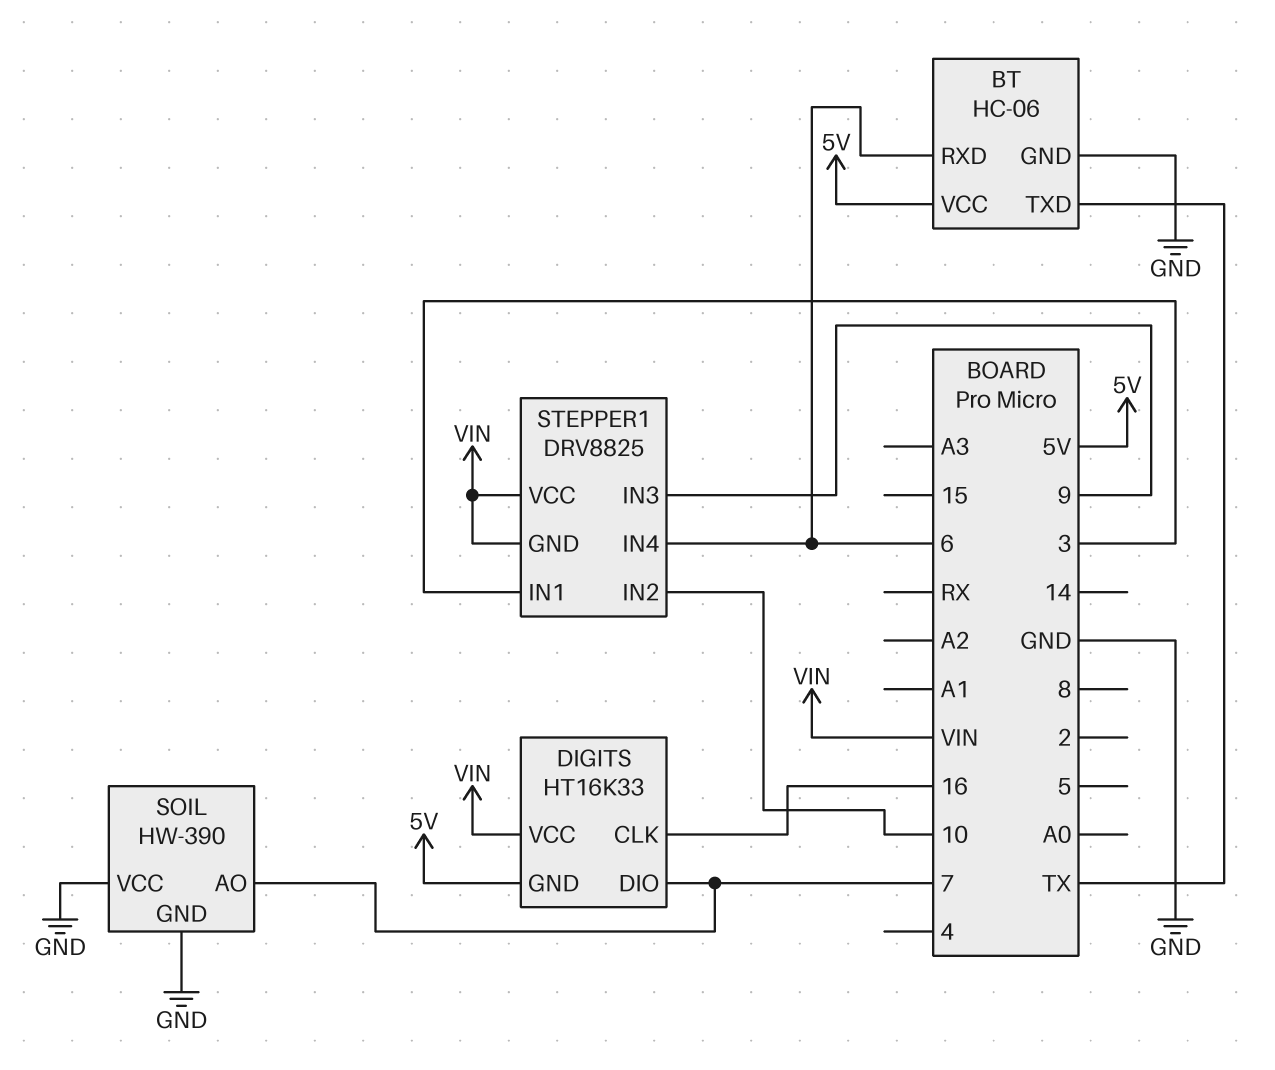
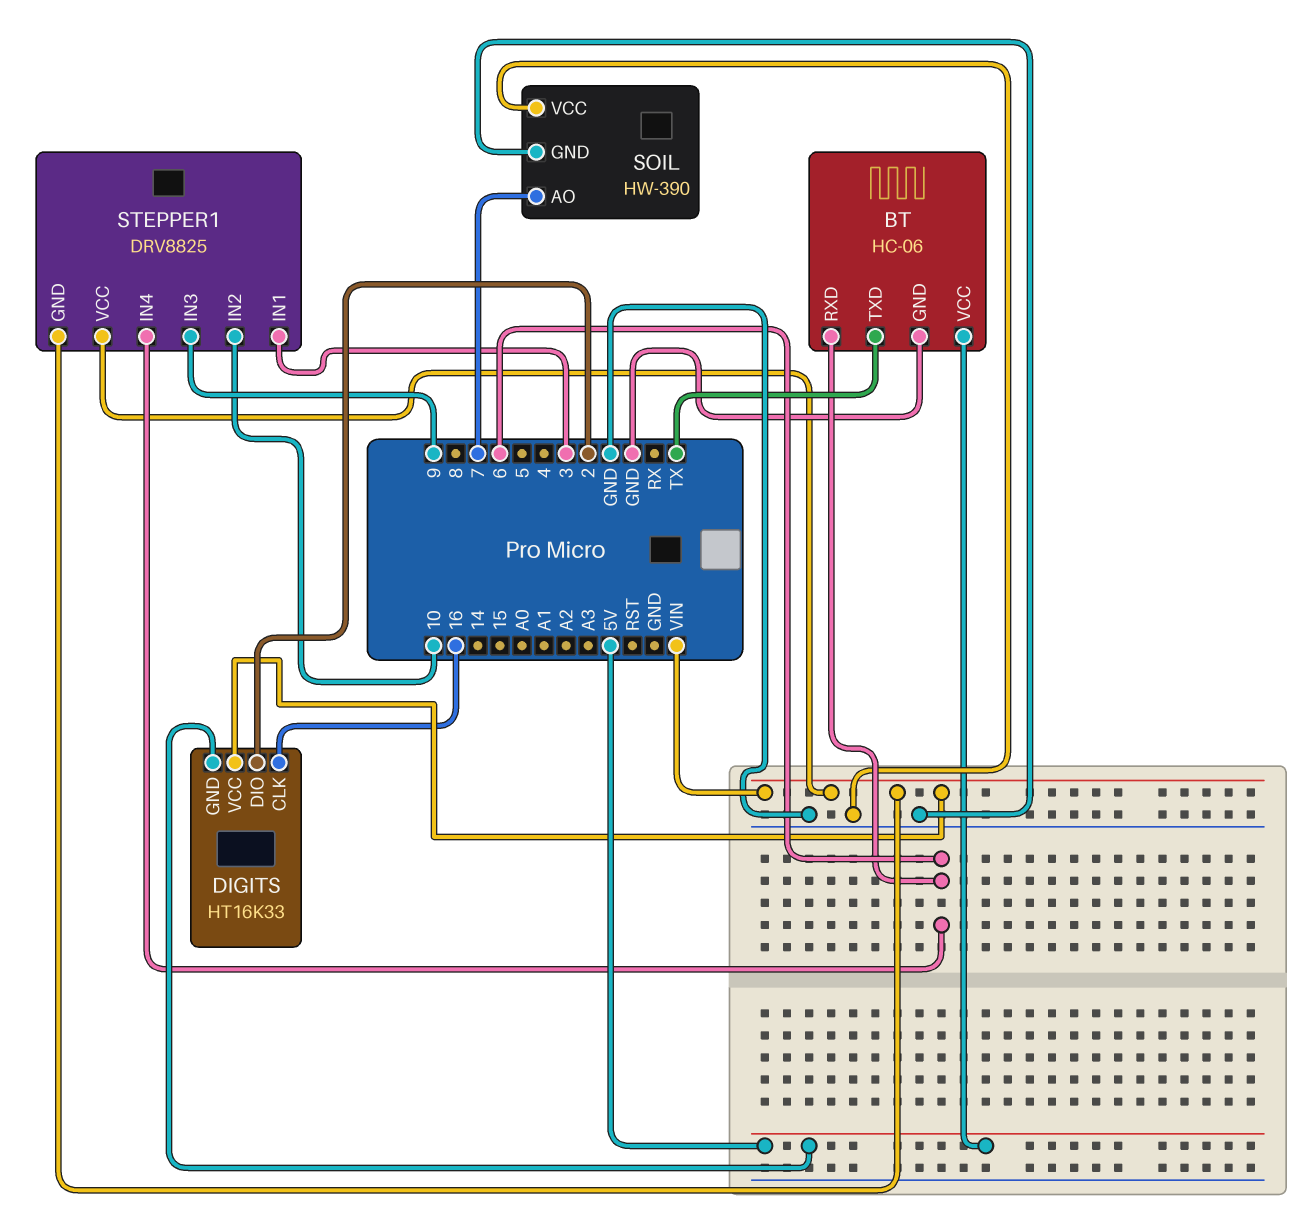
DIGITS pin DIO: 7 -> 2

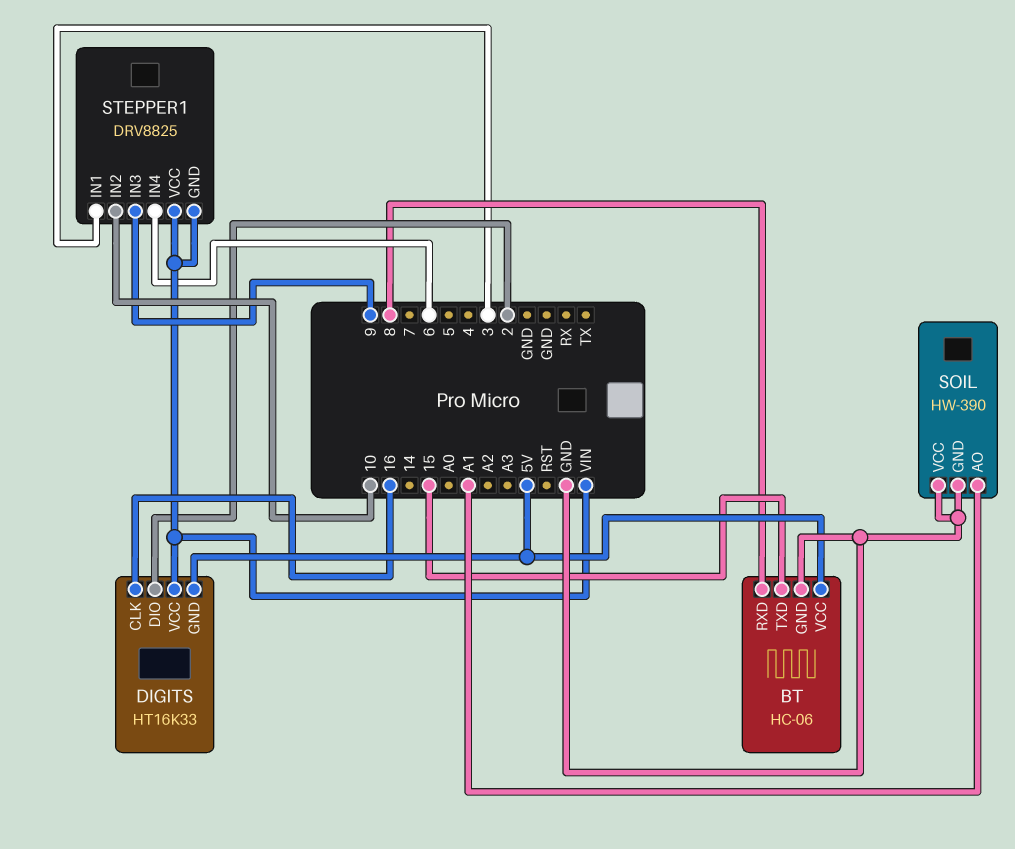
BT pin RXD: 6 -> 8
BT pin TXD: TX -> 15
SOIL pin AO: 7 -> A1

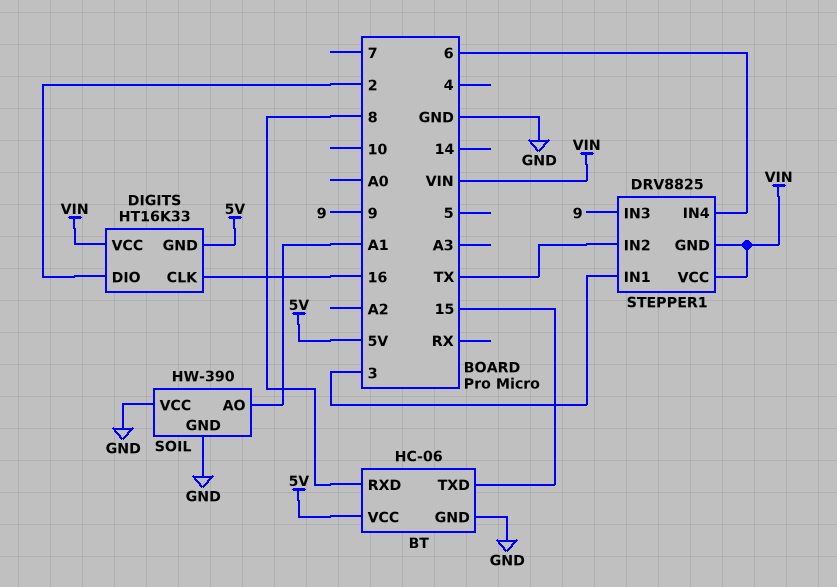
STEPPER1 pin IN2: 10 -> TX

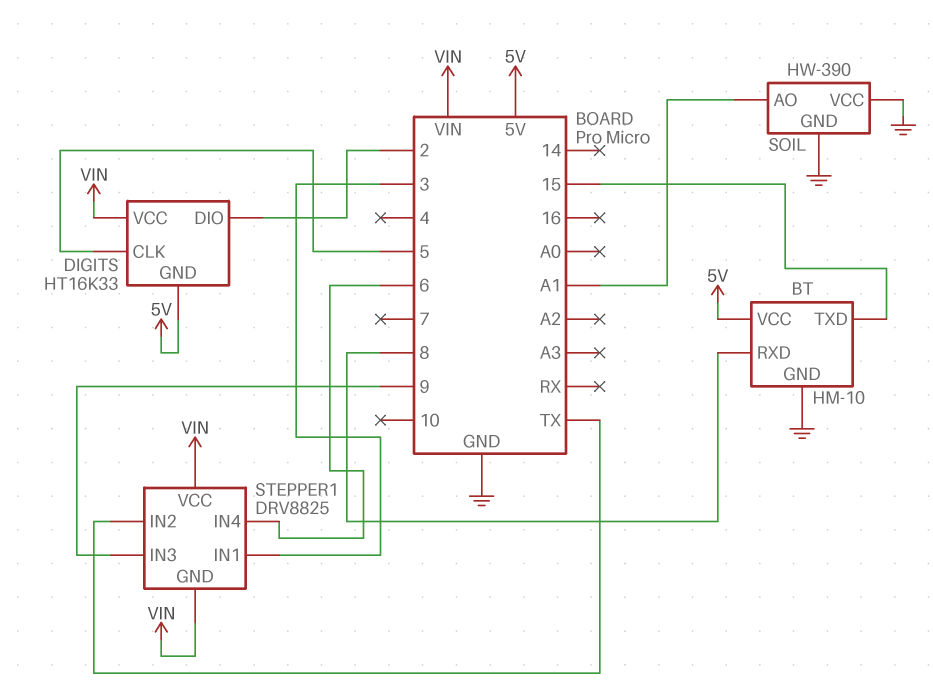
BT: HC-06 -> HM-10
DIGITS pin CLK: 16 -> 5

